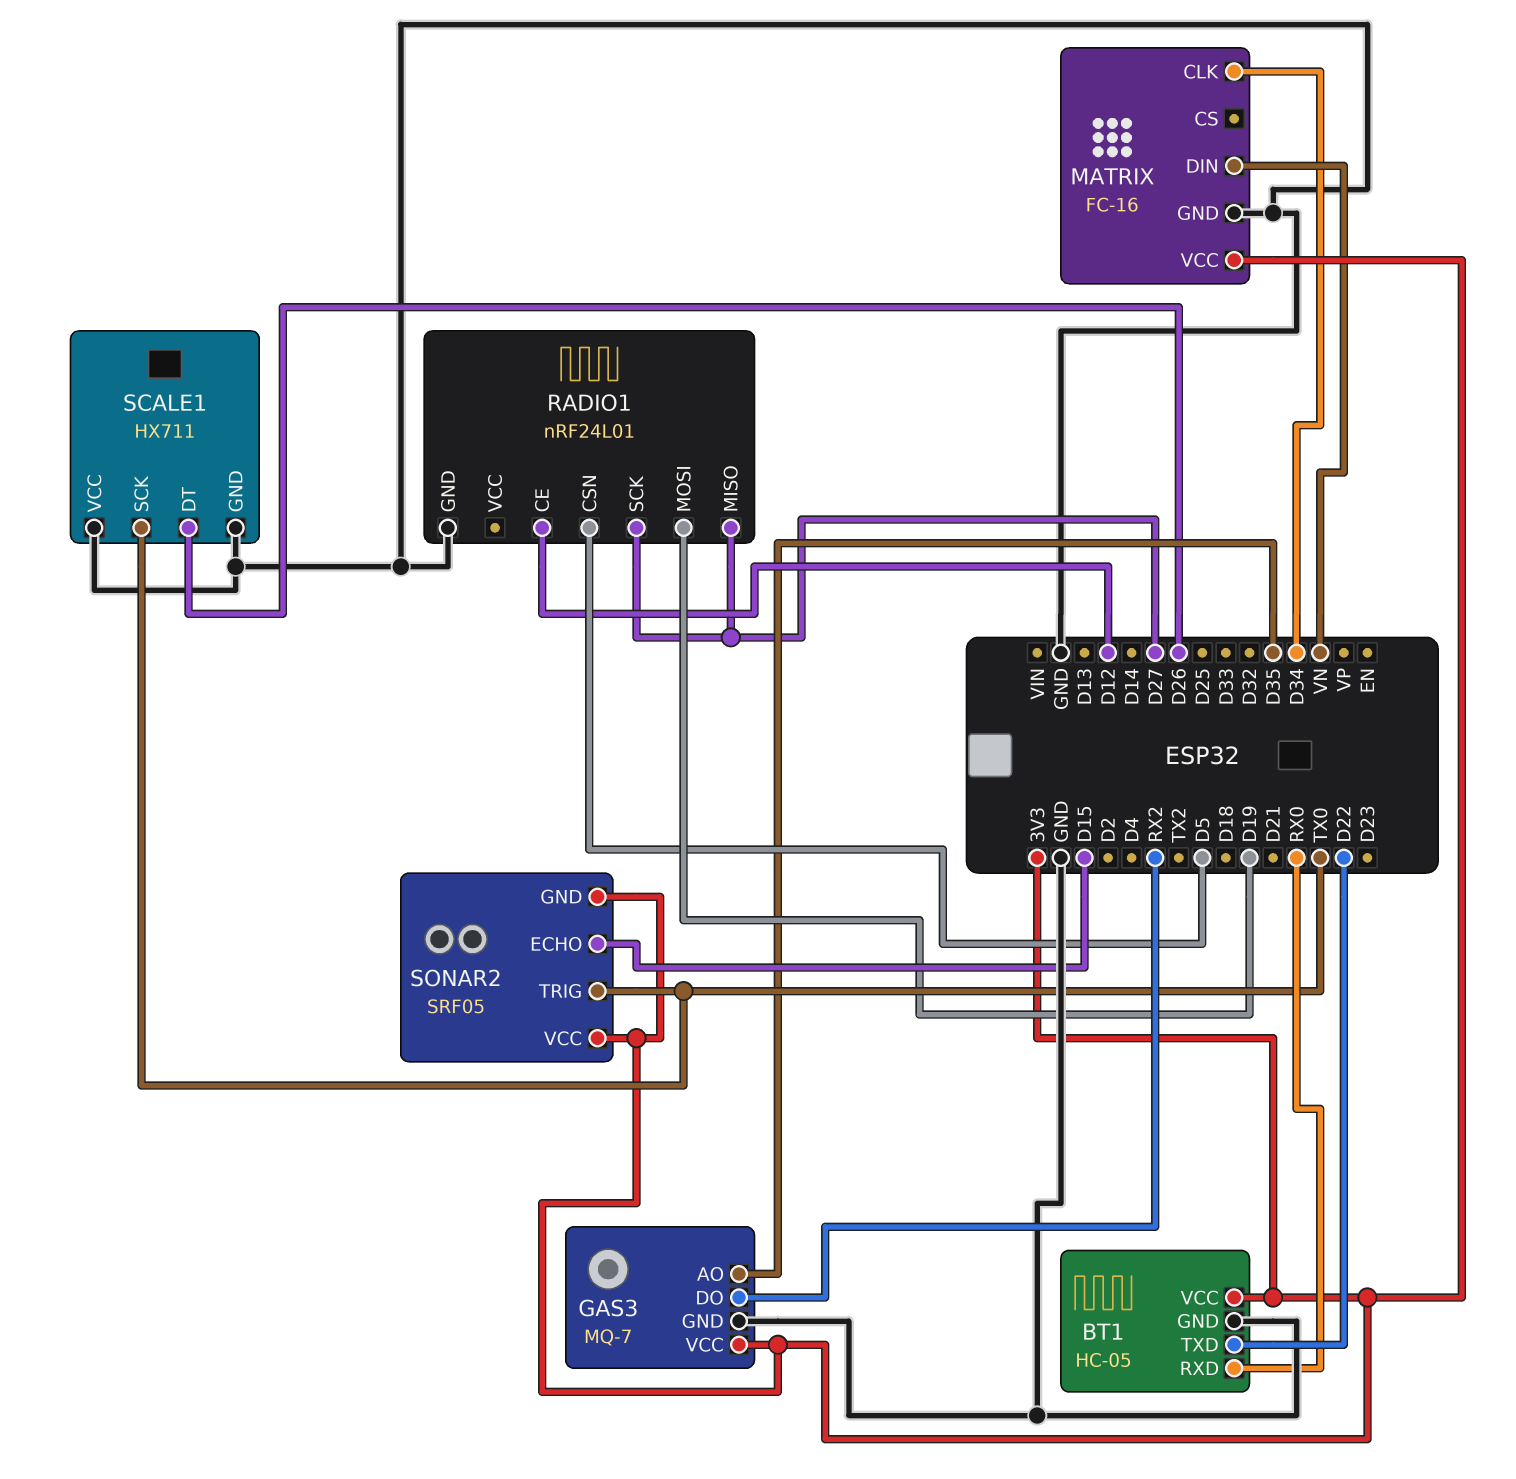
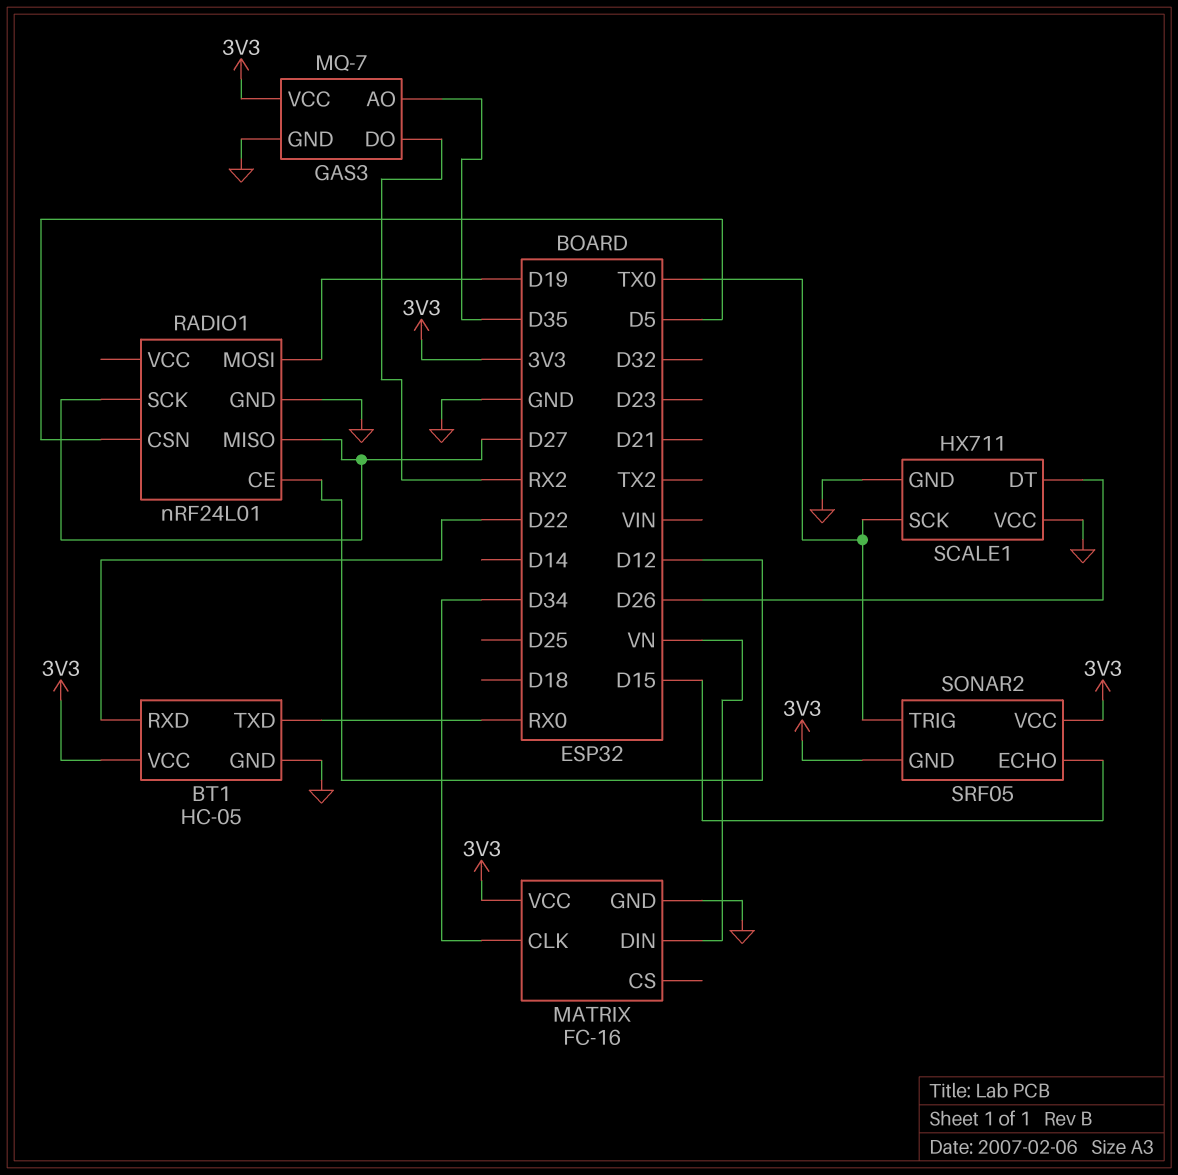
BT1 pin RXD: RX0 -> D22
BT1 pin TXD: D22 -> RX0

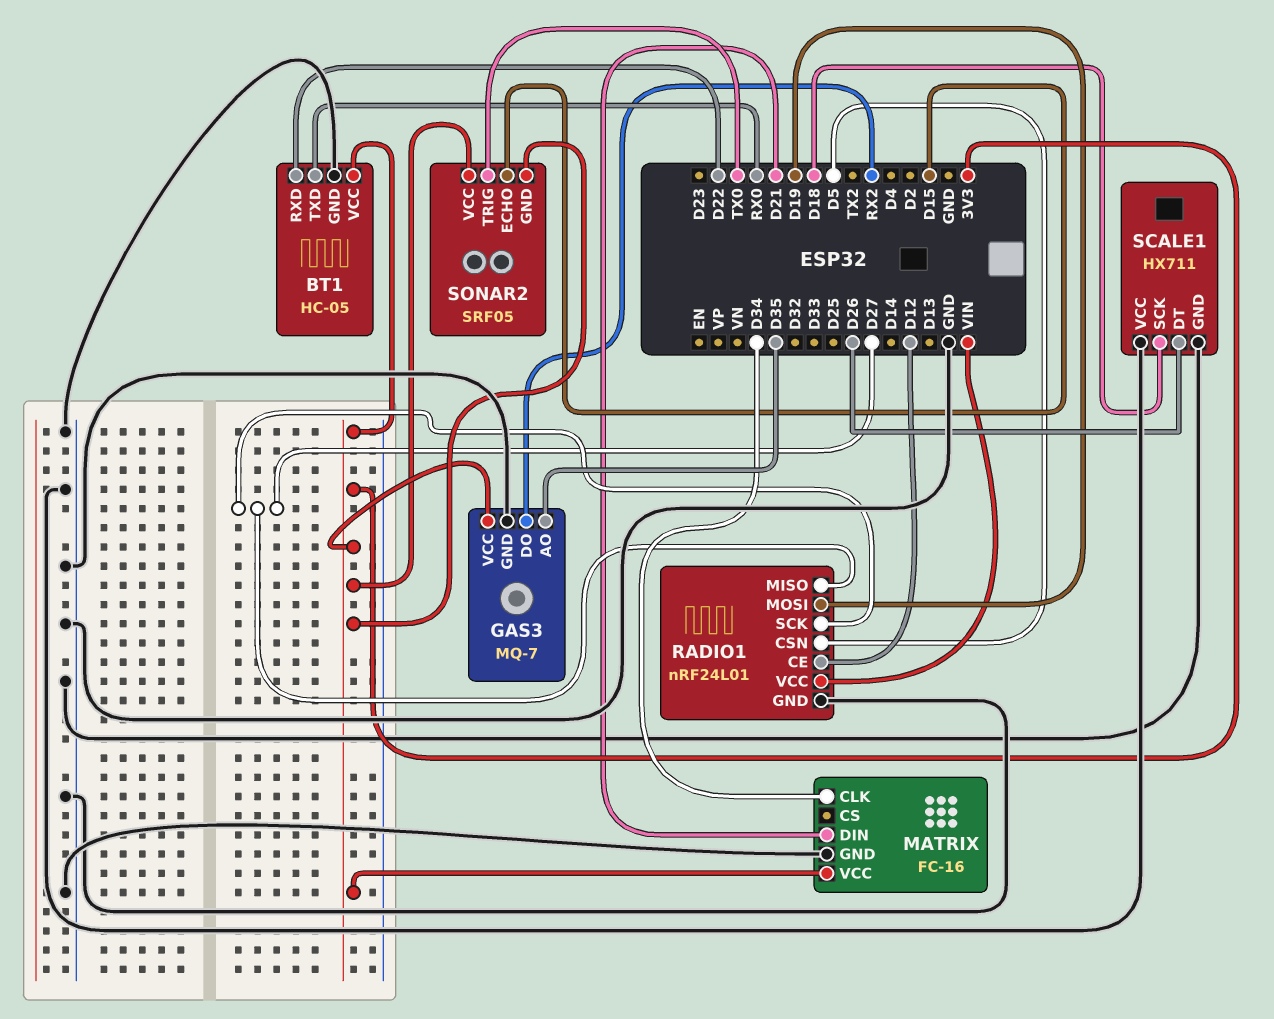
MATRIX pin DIN: VN -> D21
RADIO1 pin VCC: none -> VIN
SCALE1 pin SCK: TX0 -> D18

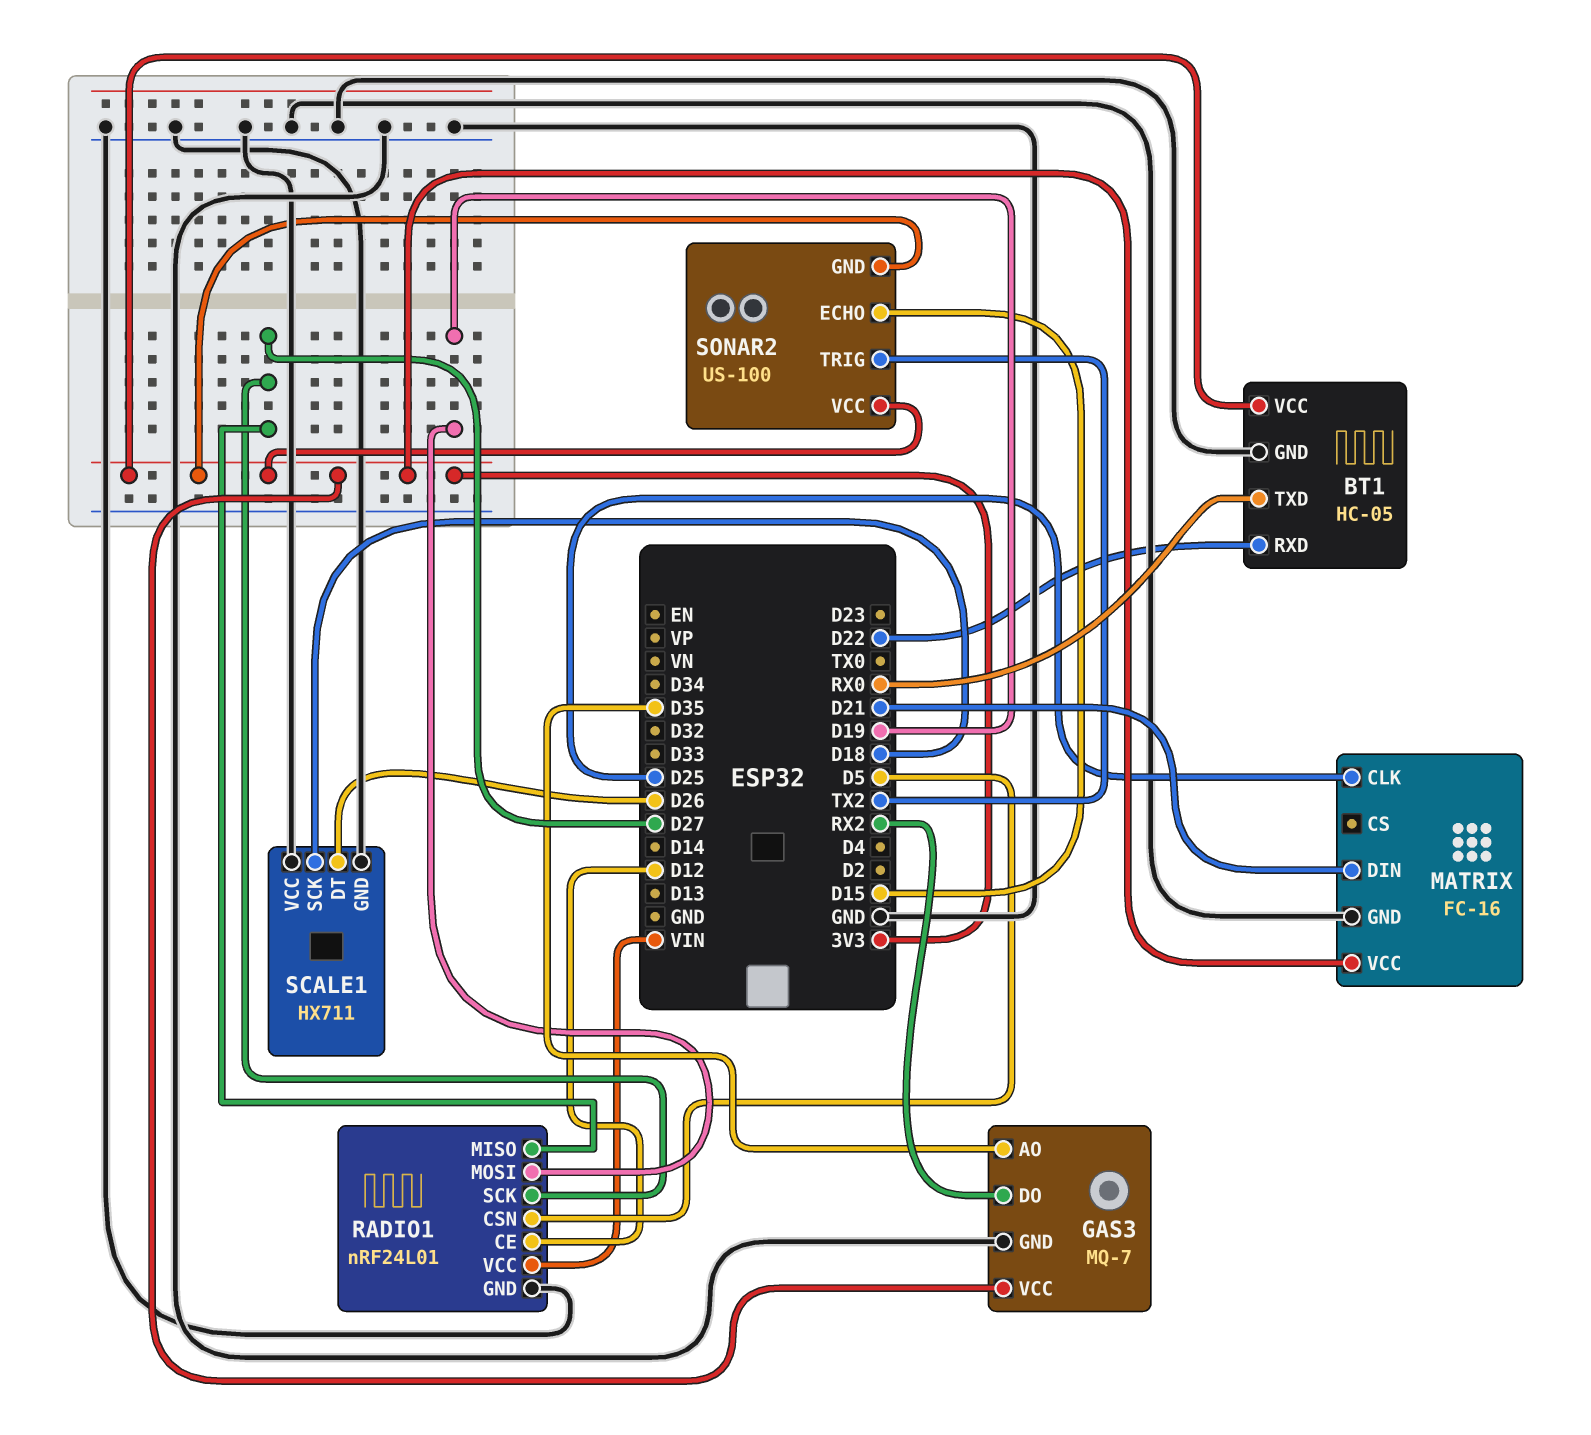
MATRIX pin CLK: D34 -> D25
SONAR2: SRF05 -> US-100
SONAR2 pin TRIG: TX0 -> TX2

